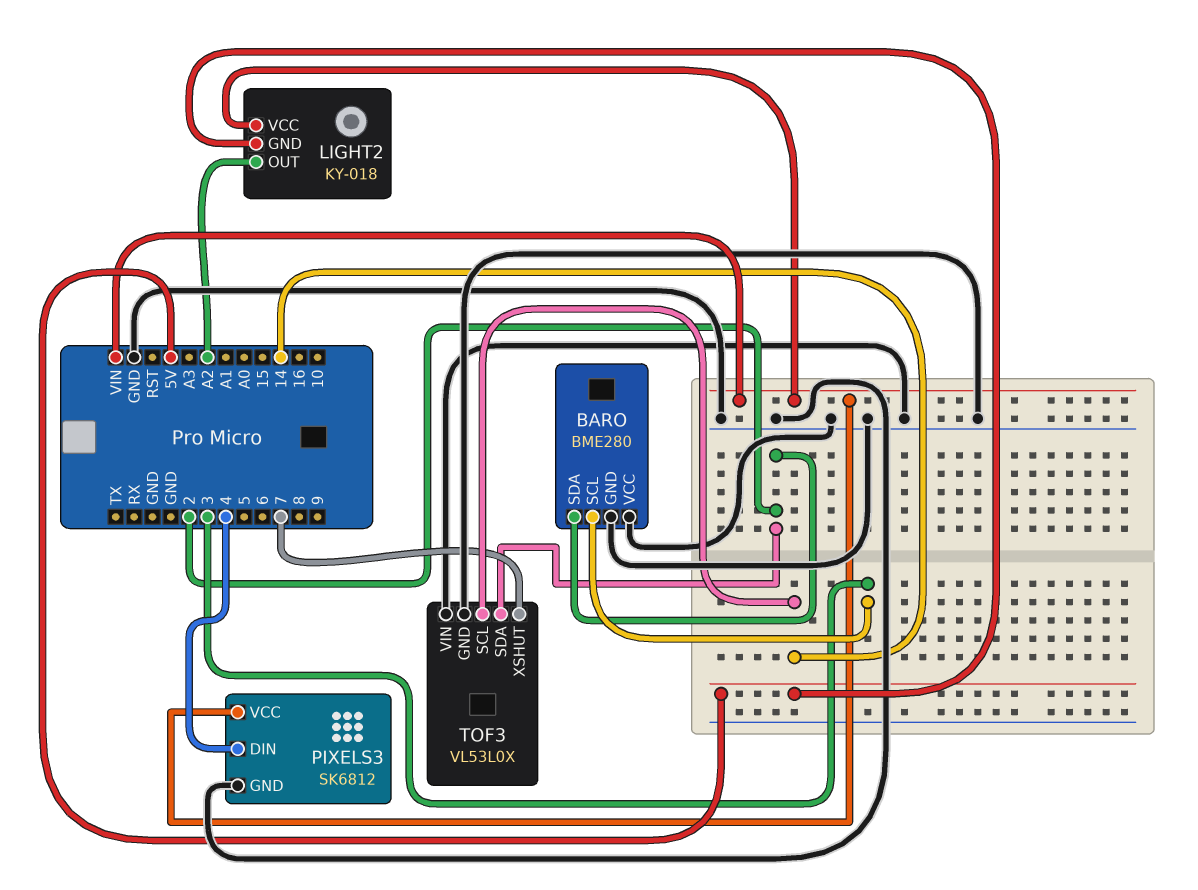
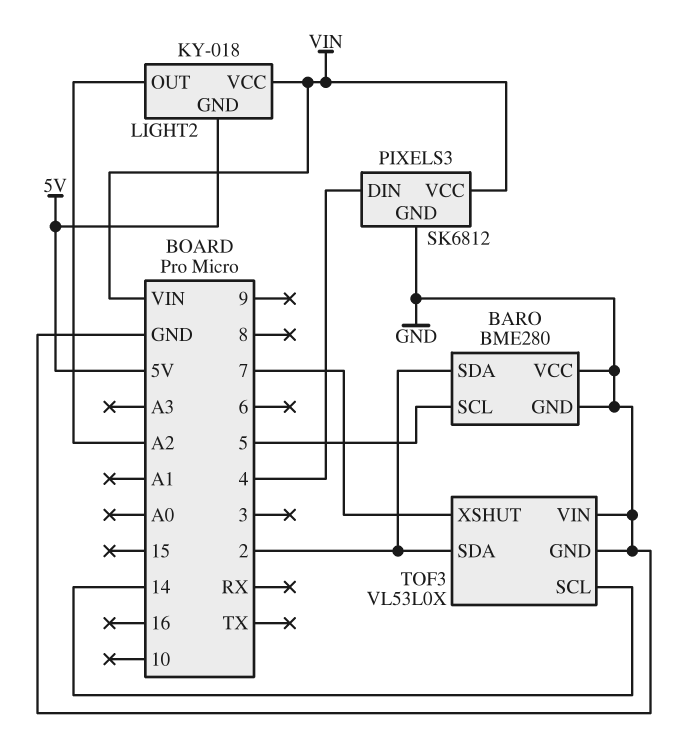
BARO pin SCL: 3 -> 5

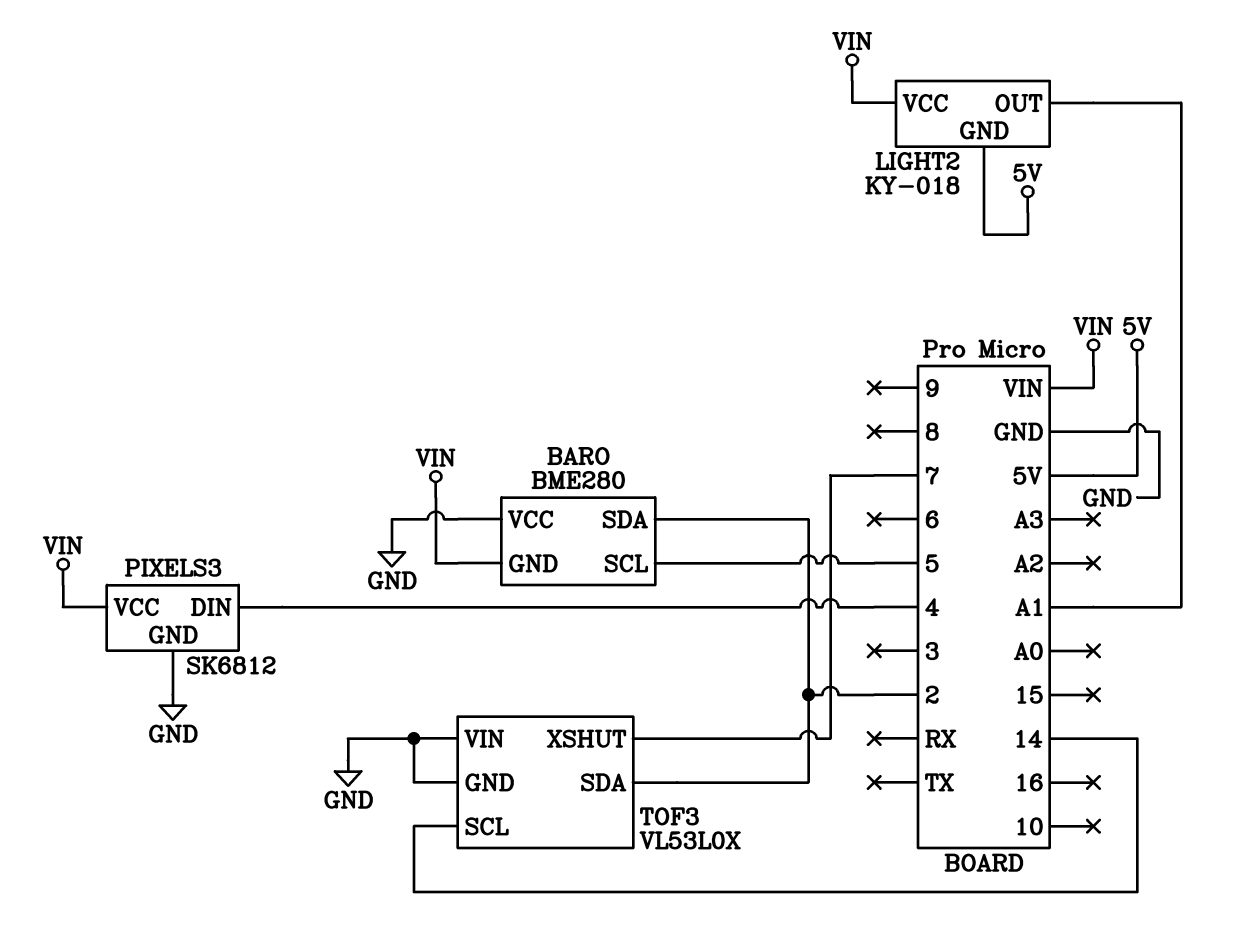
BARO pin GND: GND -> VIN
LIGHT2 pin OUT: A2 -> A1

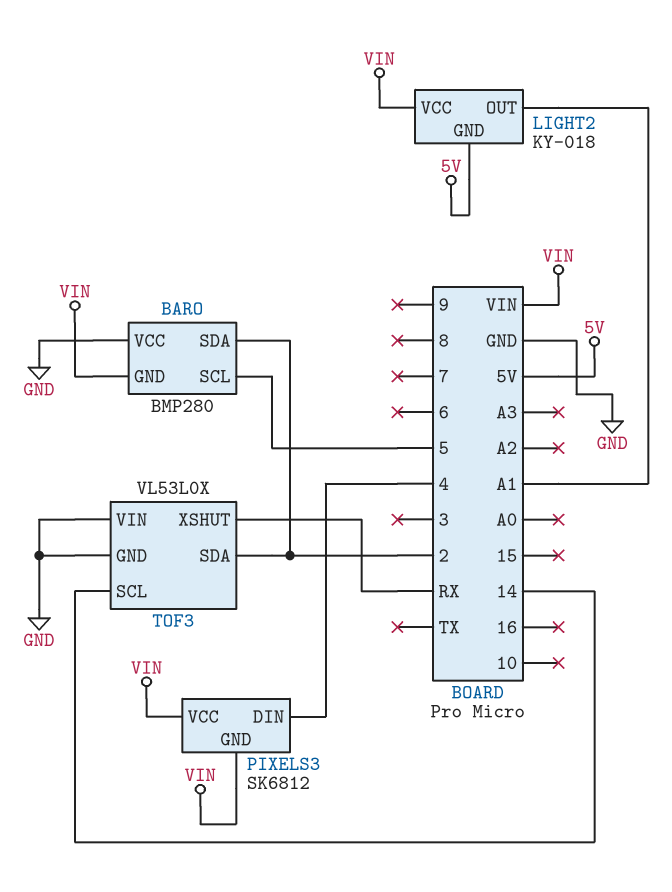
BARO: BME280 -> BMP280
PIXELS3 pin GND: GND -> VIN
TOF3 pin XSHUT: 7 -> RX

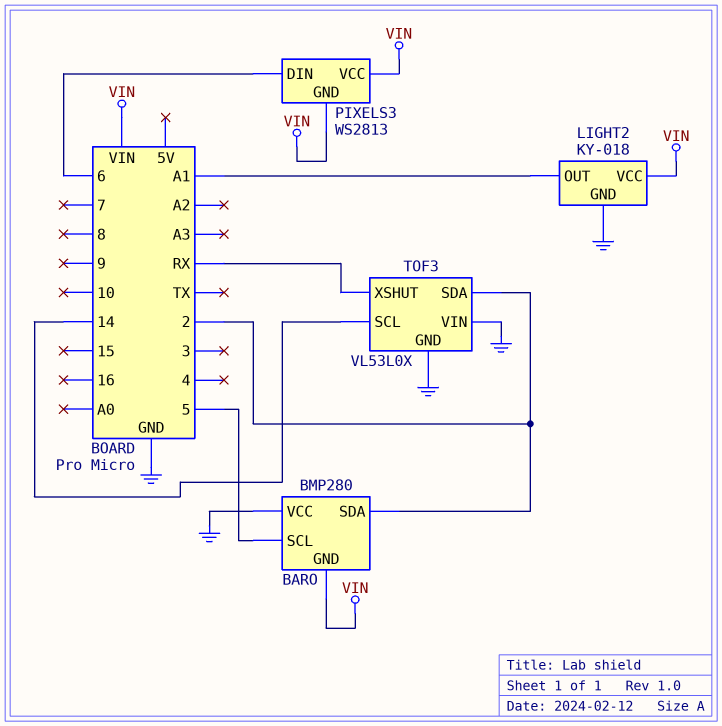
LIGHT2 pin GND: 5V -> GND
PIXELS3: SK6812 -> WS2813
PIXELS3 pin DIN: 4 -> 6

